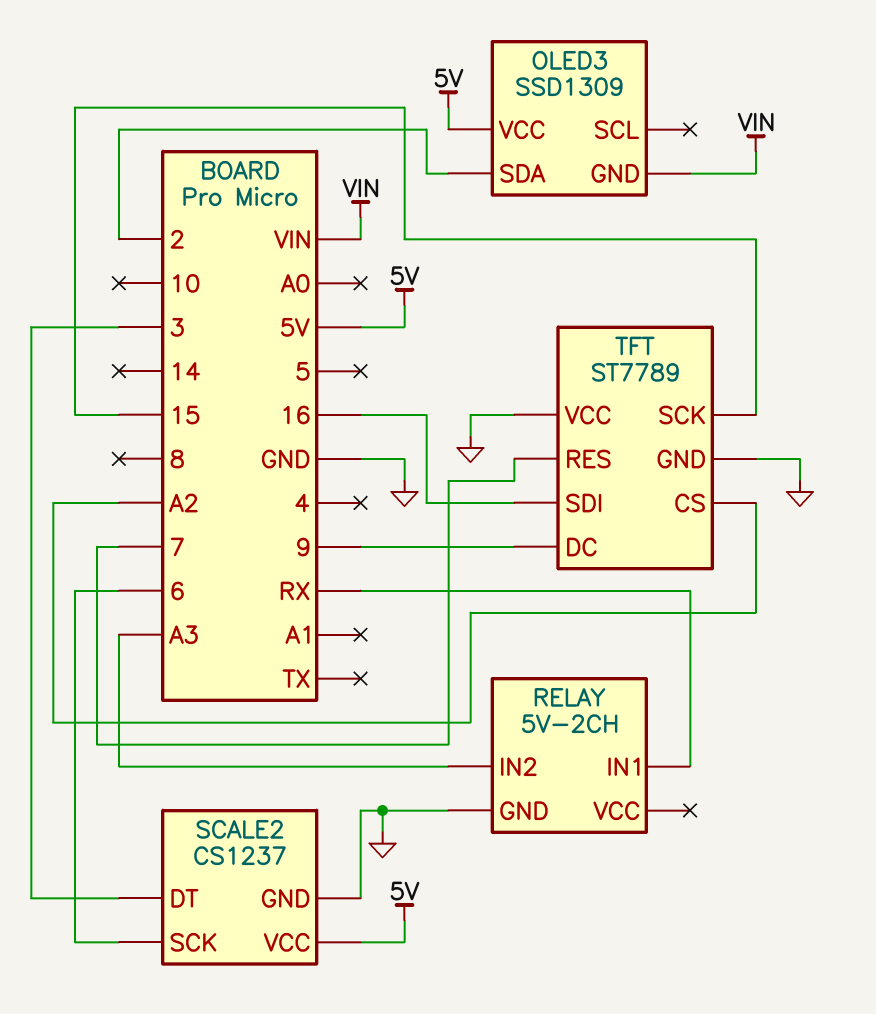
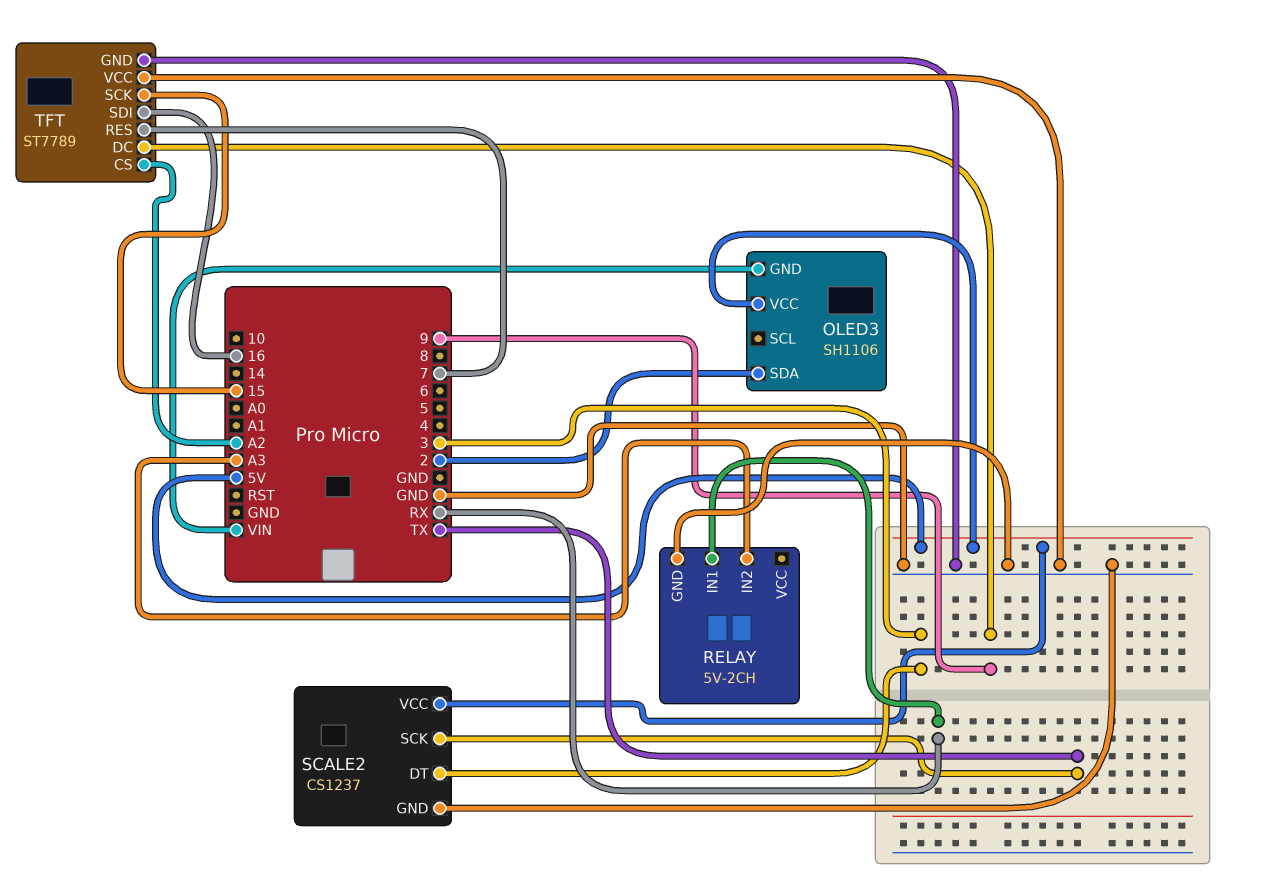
OLED3: SSD1309 -> SH1106
SCALE2 pin SCK: 6 -> TX

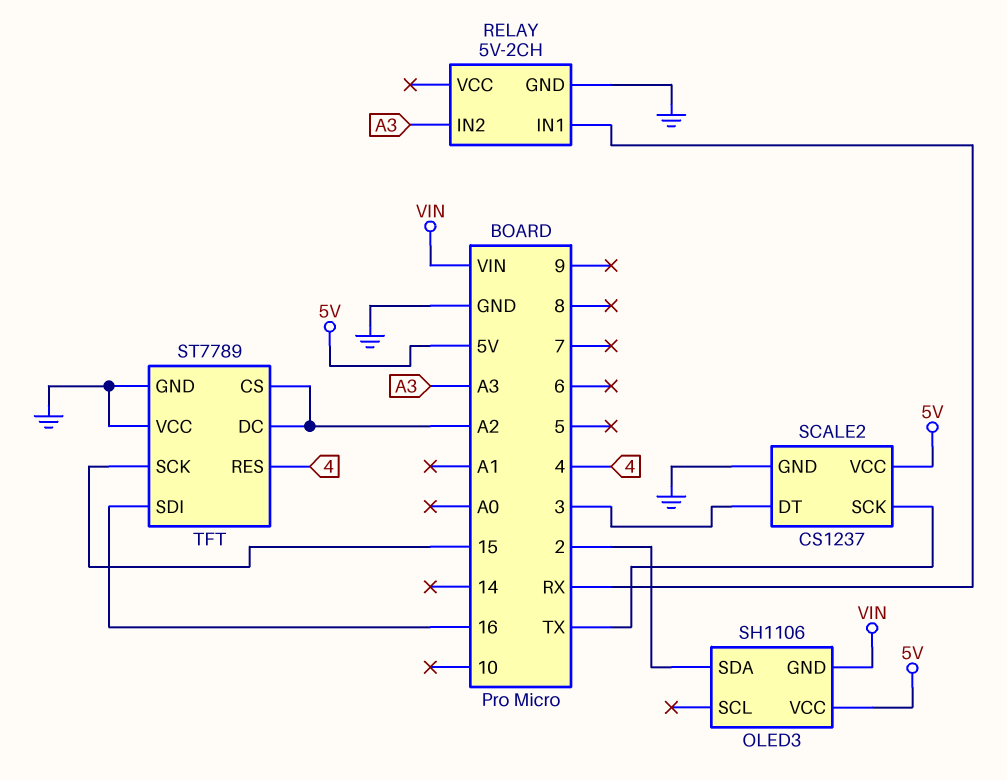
TFT pin DC: 9 -> A2
TFT pin RES: 7 -> 4

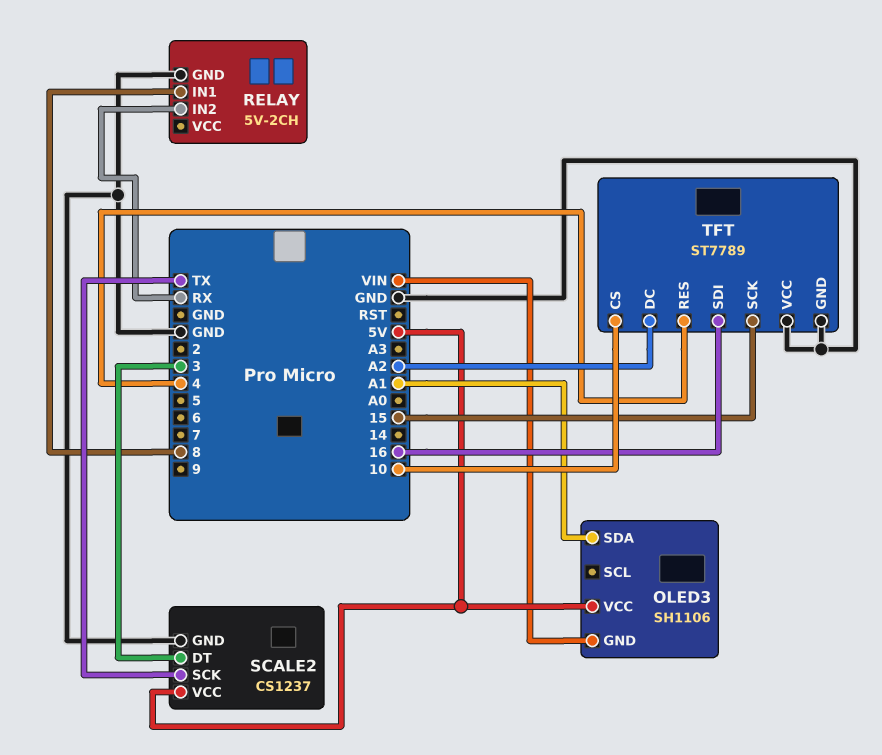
OLED3 pin SDA: 2 -> A1
RELAY pin IN1: RX -> 8
RELAY pin IN2: A3 -> RX
TFT pin CS: A2 -> 10

